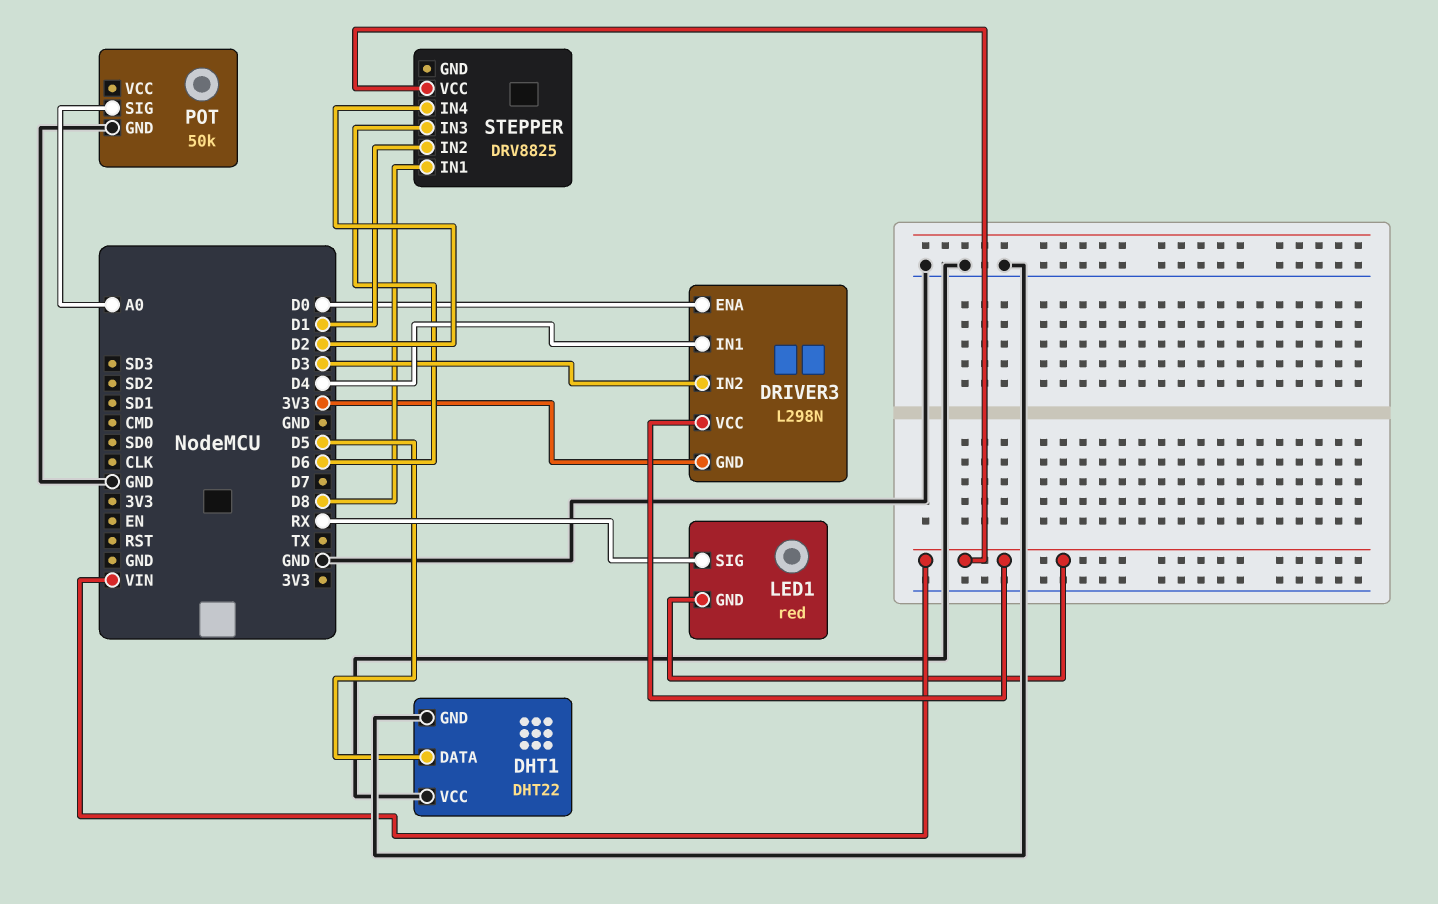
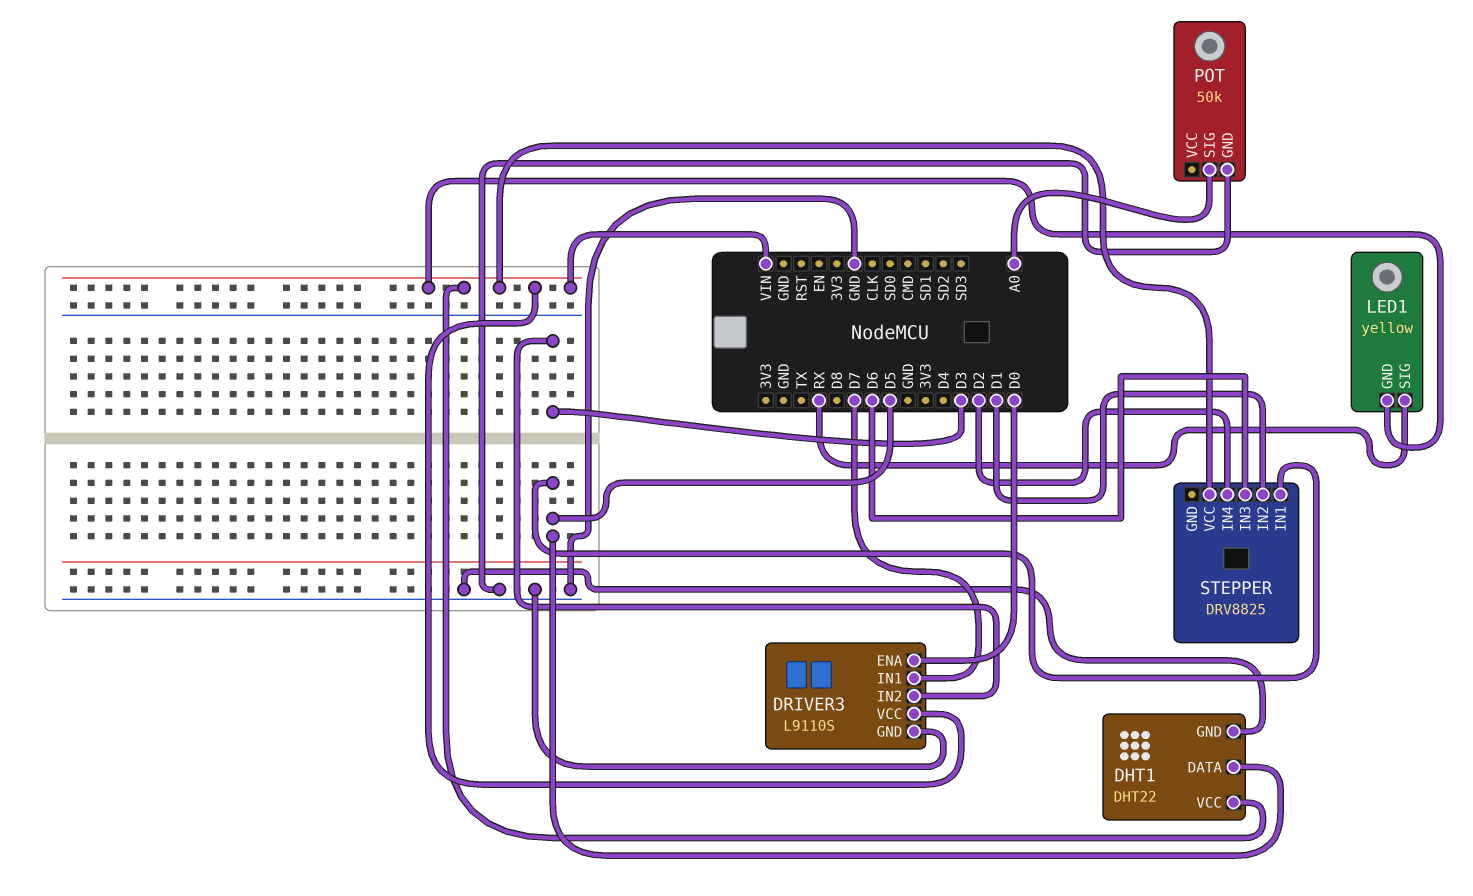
DHT1 pin VCC: GND -> VIN
DRIVER3: L298N -> L9110S
DRIVER3 pin GND: 3V3 -> GND
DRIVER3 pin IN1: D4 -> D7
LED1: red -> yellow
STEPPER pin IN1: D8 -> D5

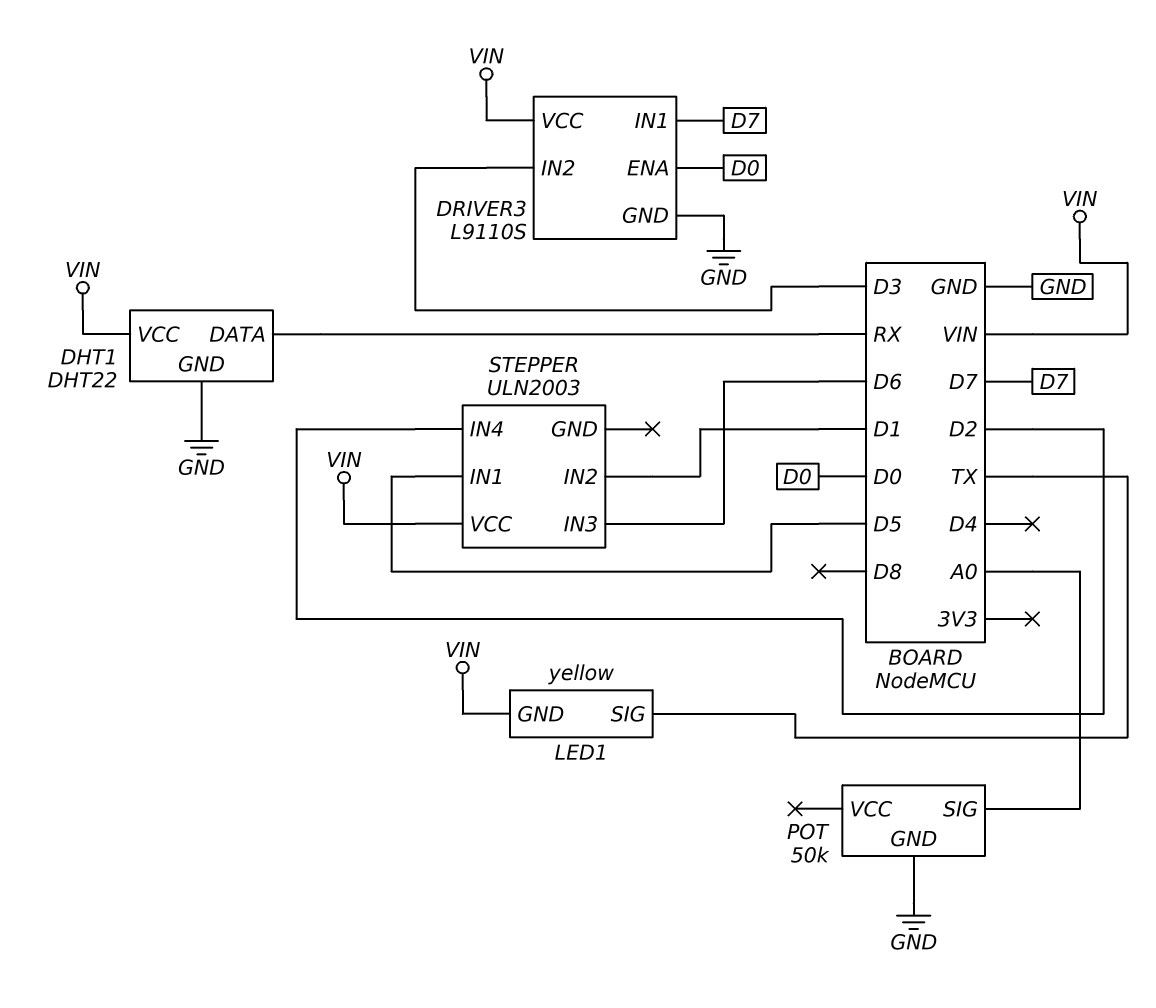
DHT1 pin DATA: D5 -> RX
LED1 pin SIG: RX -> TX
STEPPER: DRV8825 -> ULN2003

